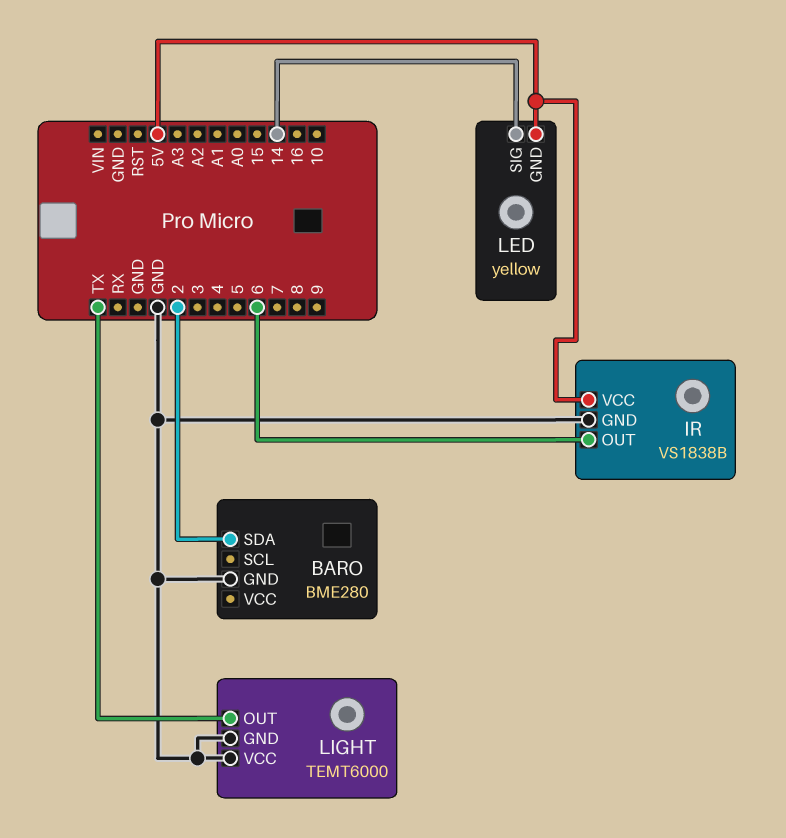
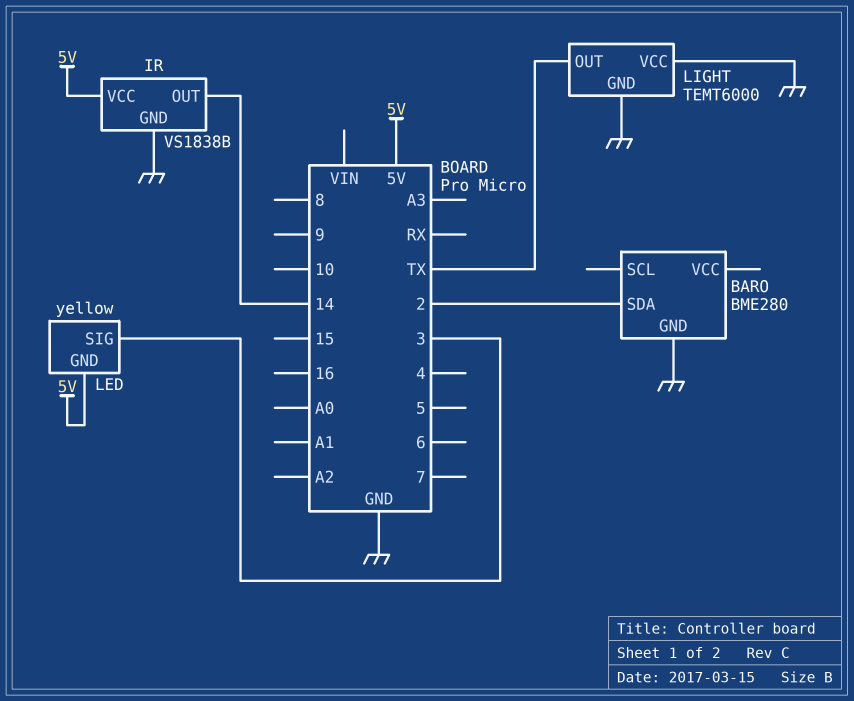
IR pin OUT: 6 -> 14
LED pin SIG: 14 -> 3

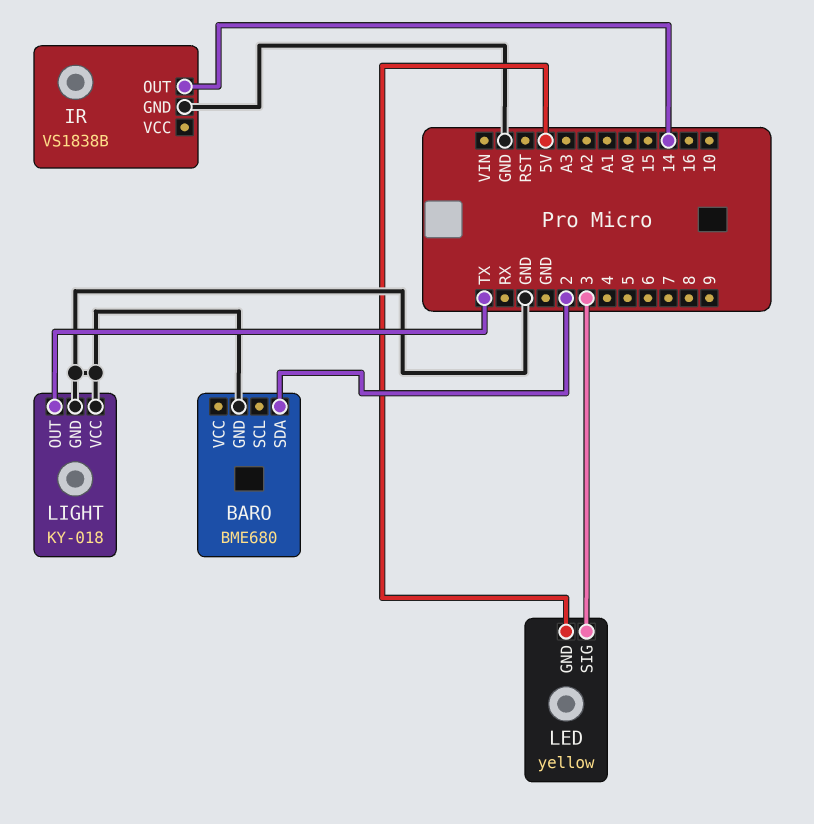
BARO: BME280 -> BME680
IR pin VCC: 5V -> none
LIGHT: TEMT6000 -> KY-018

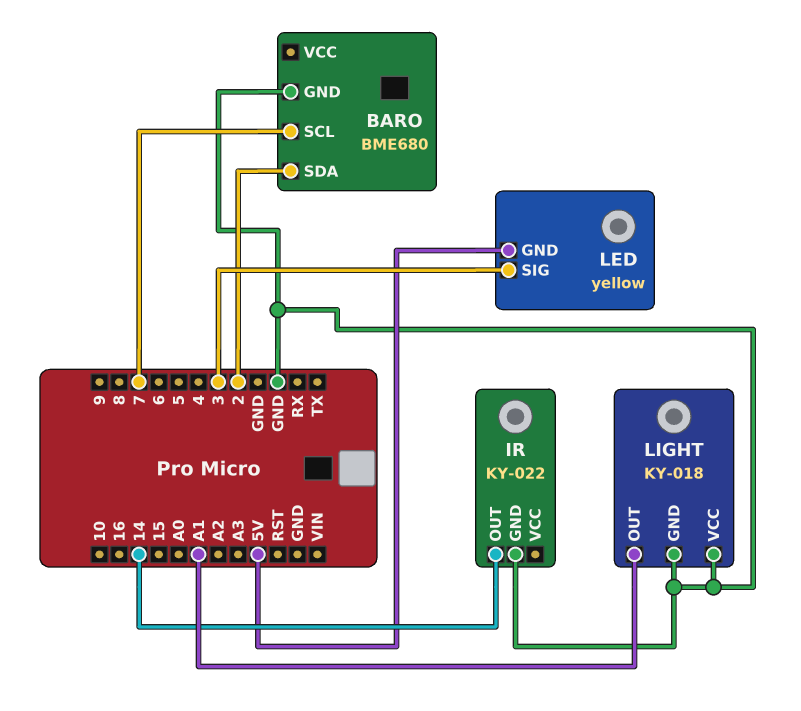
BARO pin SCL: none -> 7
IR: VS1838B -> KY-022
LIGHT pin OUT: TX -> A1

